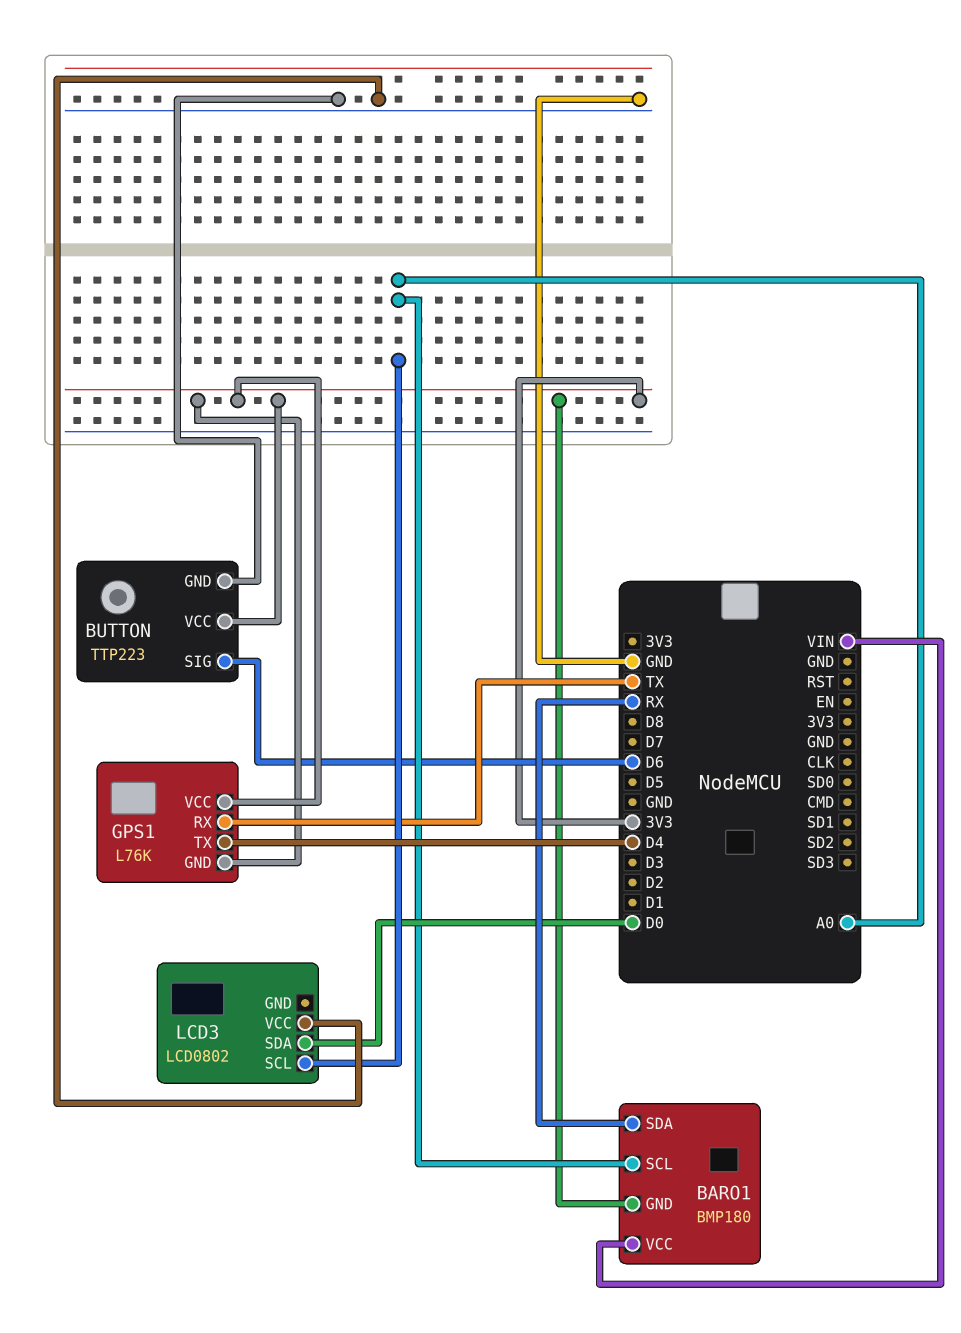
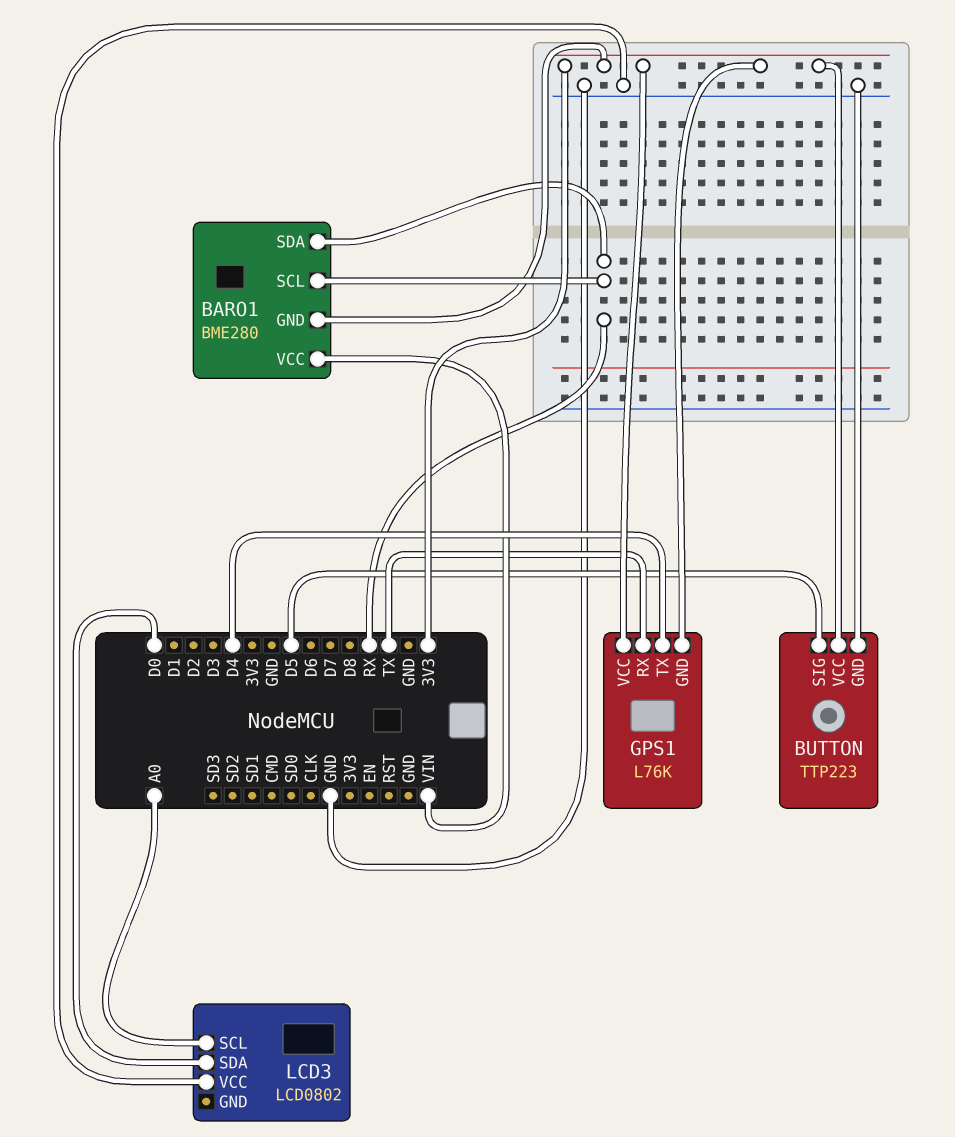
BARO1: BMP180 -> BME280
BARO1 pin SCL: A0 -> RX
BUTTON pin SIG: D6 -> D5

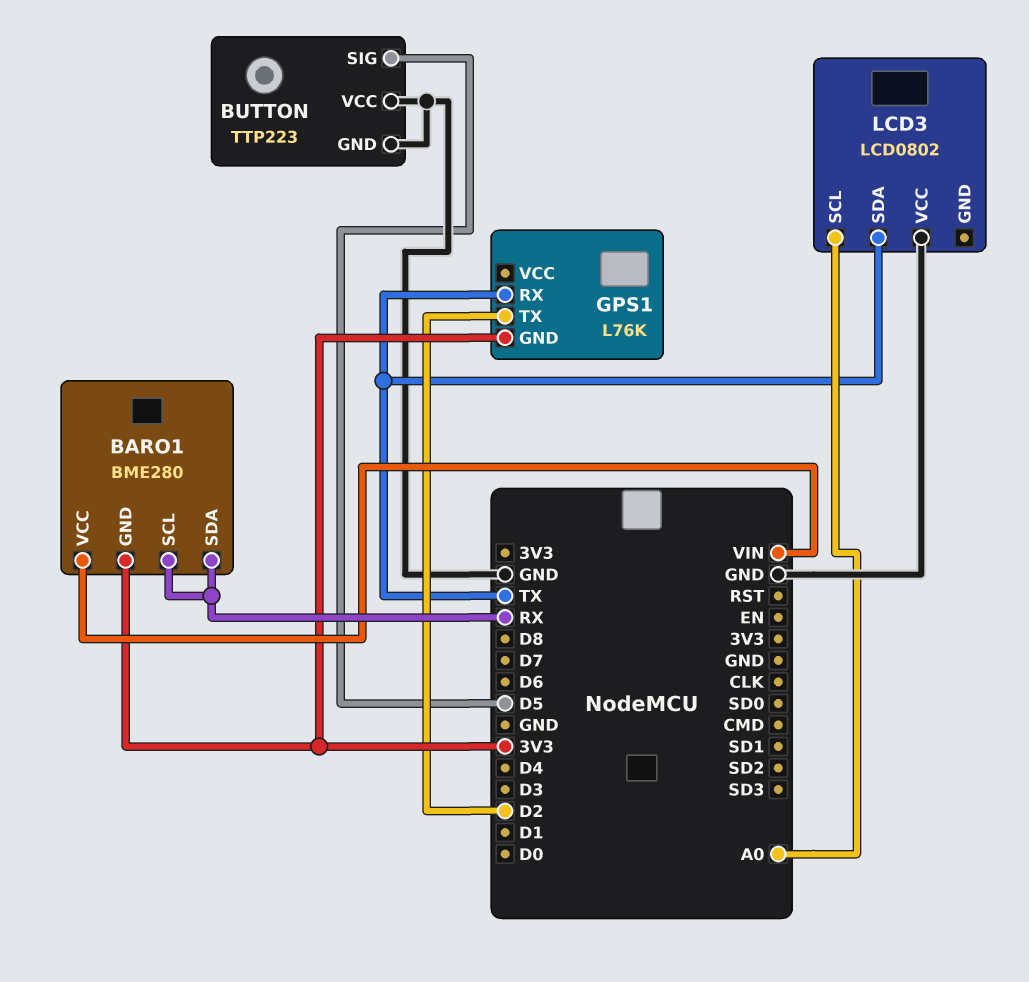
BUTTON pin VCC: 3V3 -> GND
GPS1 pin TX: D4 -> D2
GPS1 pin VCC: 3V3 -> none
LCD3 pin SDA: D0 -> TX

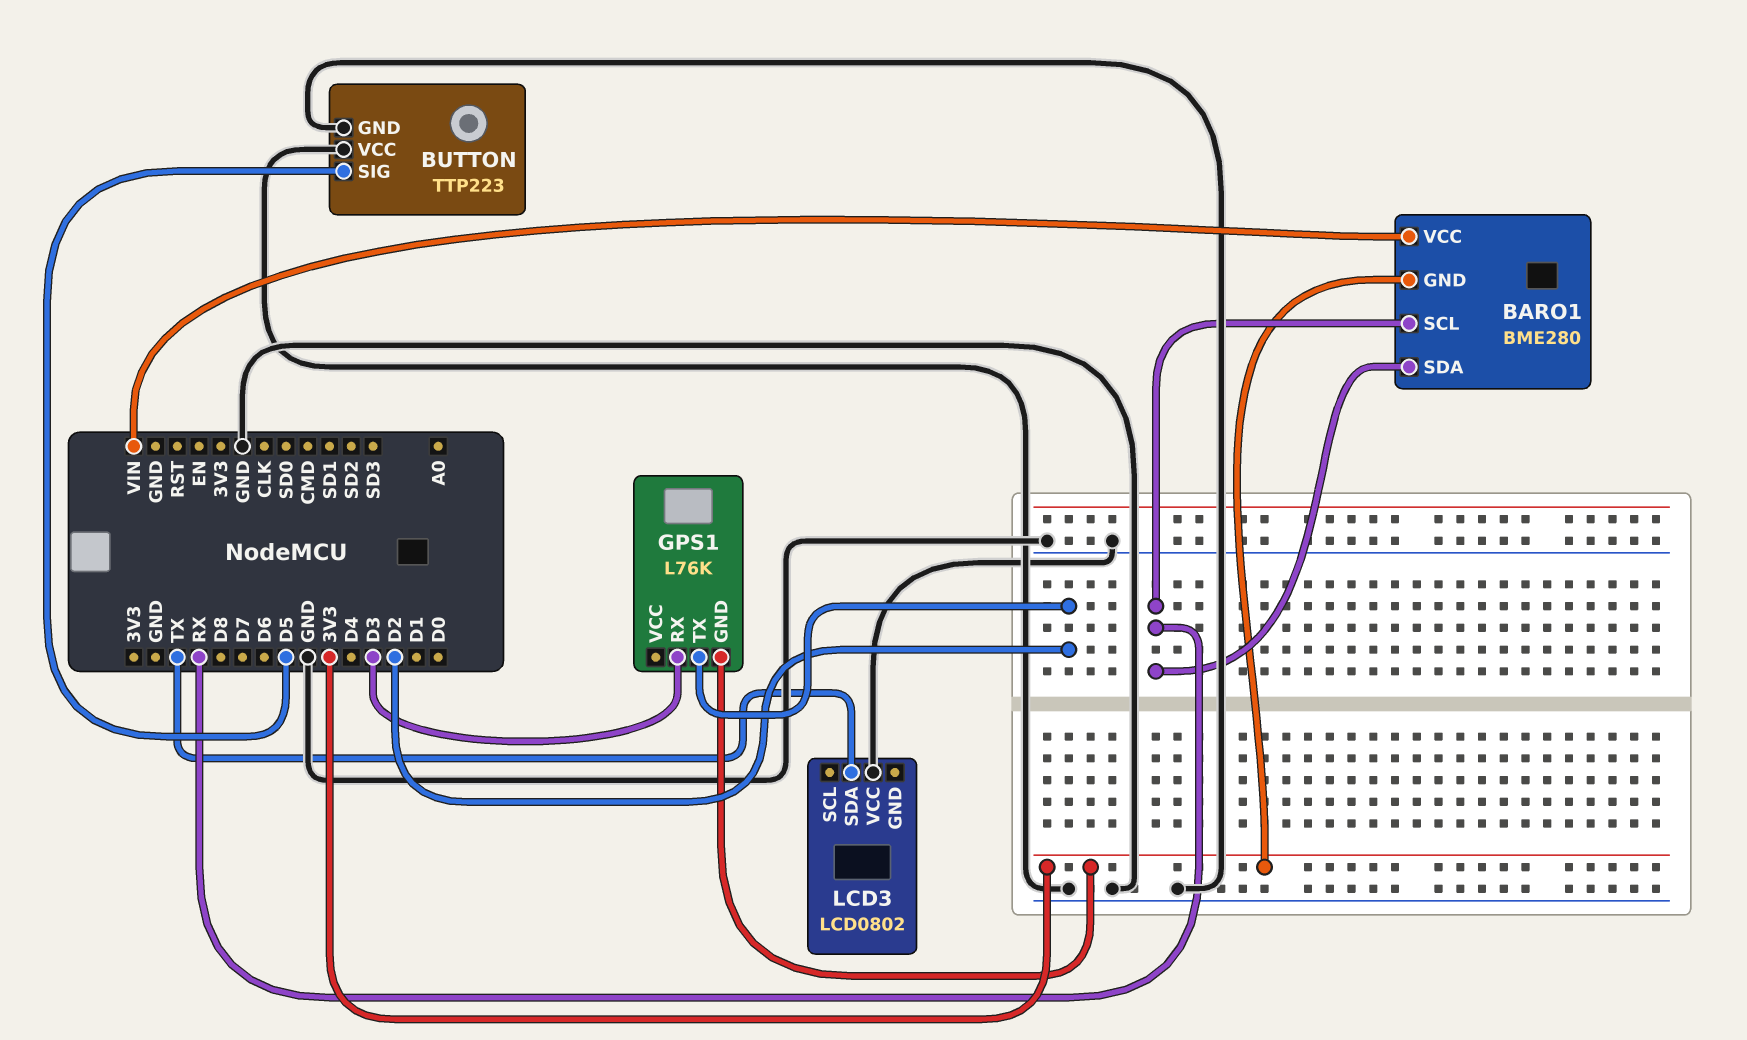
GPS1 pin RX: TX -> D3
LCD3 pin SCL: A0 -> none

